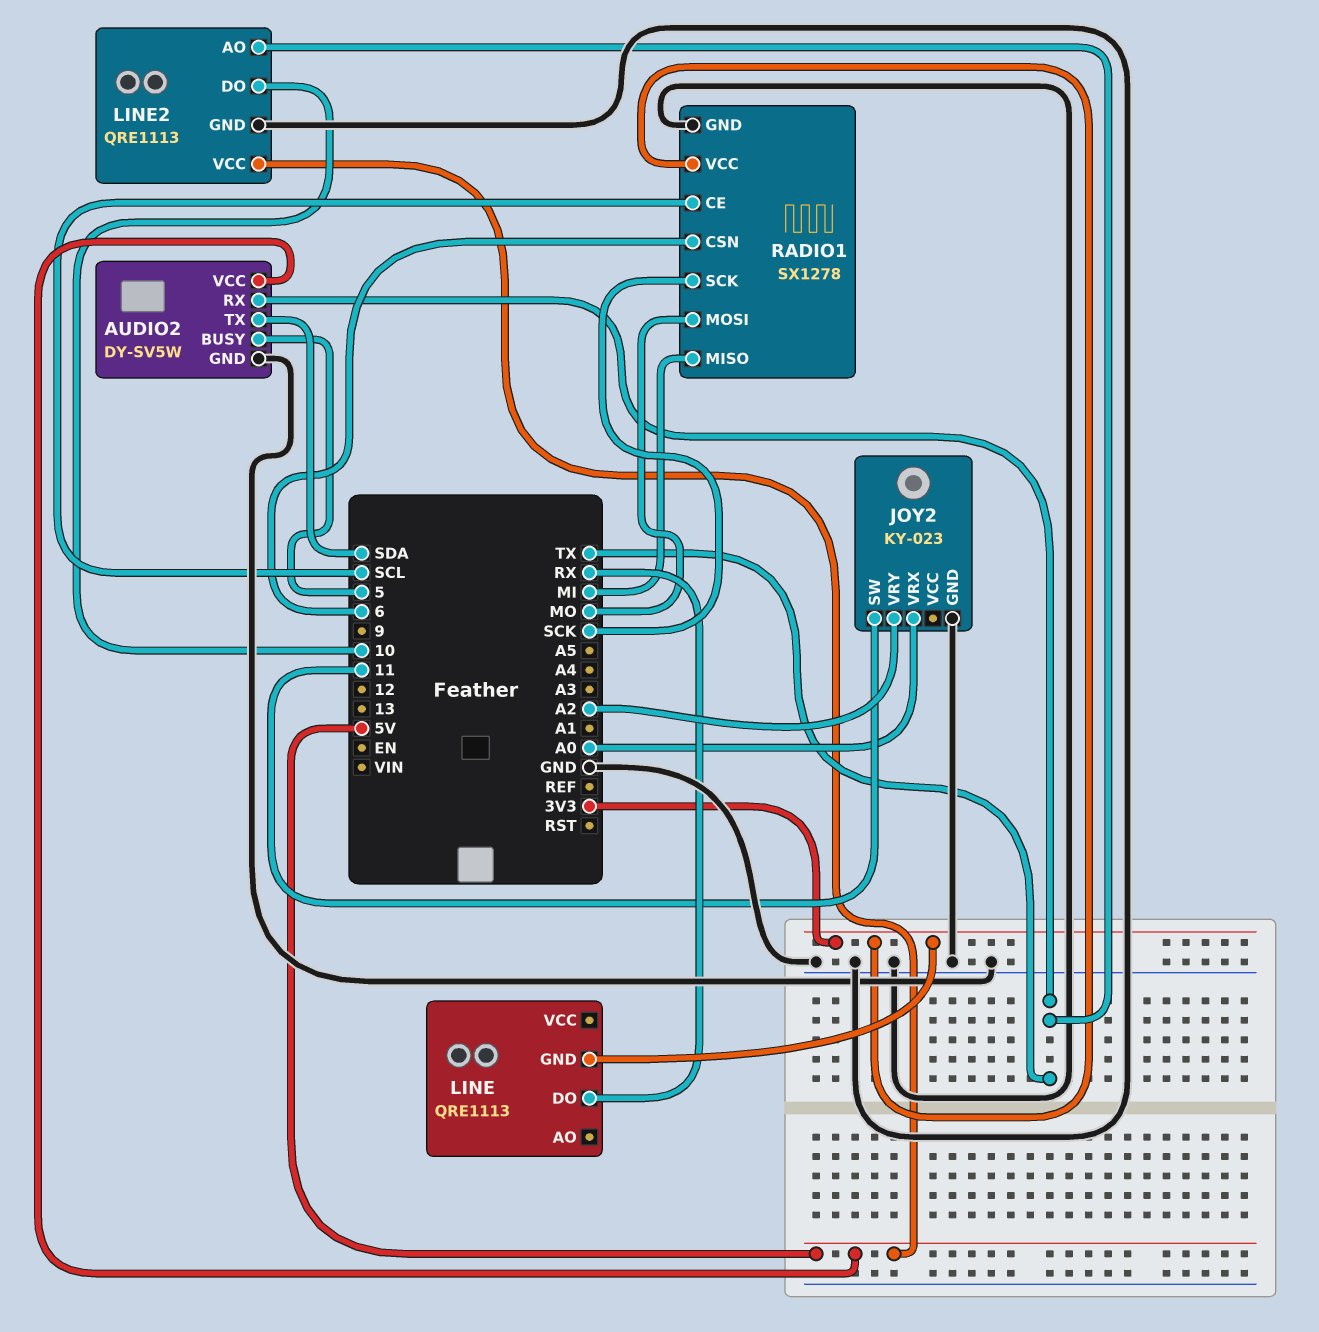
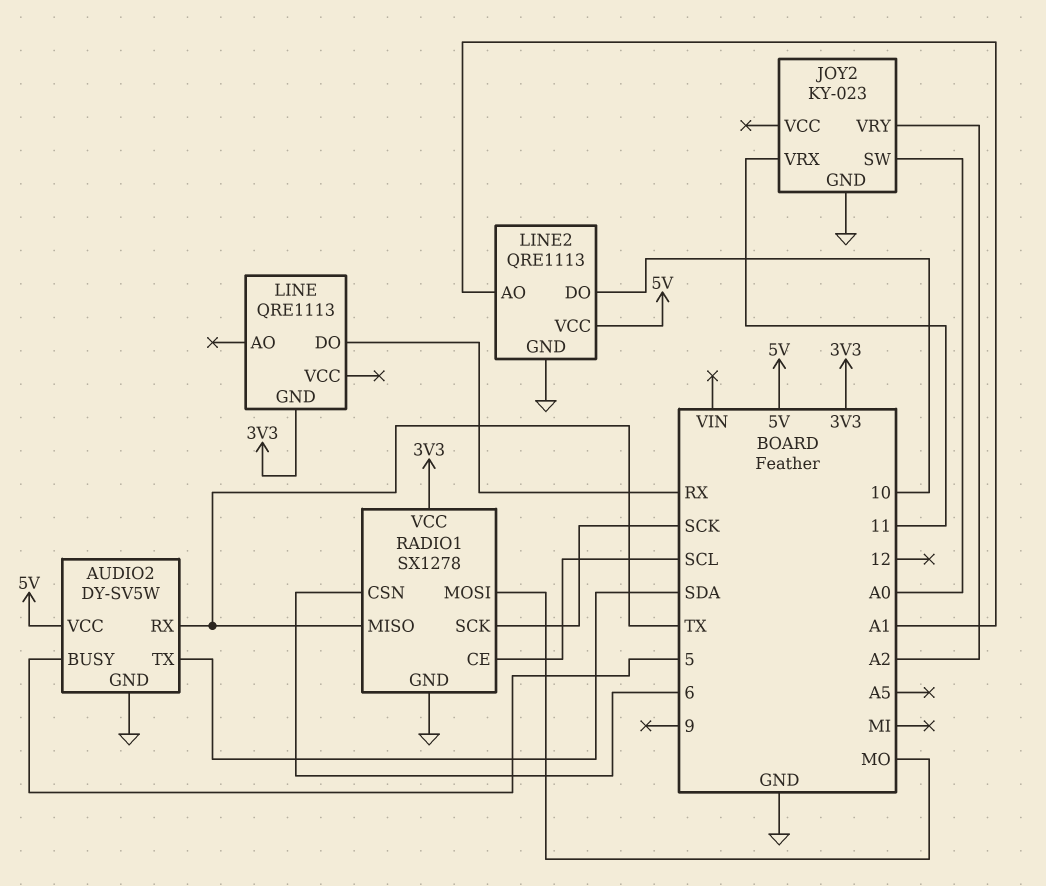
JOY2 pin SW: 11 -> A0
JOY2 pin VRX: A0 -> 11
LINE2 pin AO: TX -> A1
RADIO1 pin MISO: MI -> TX

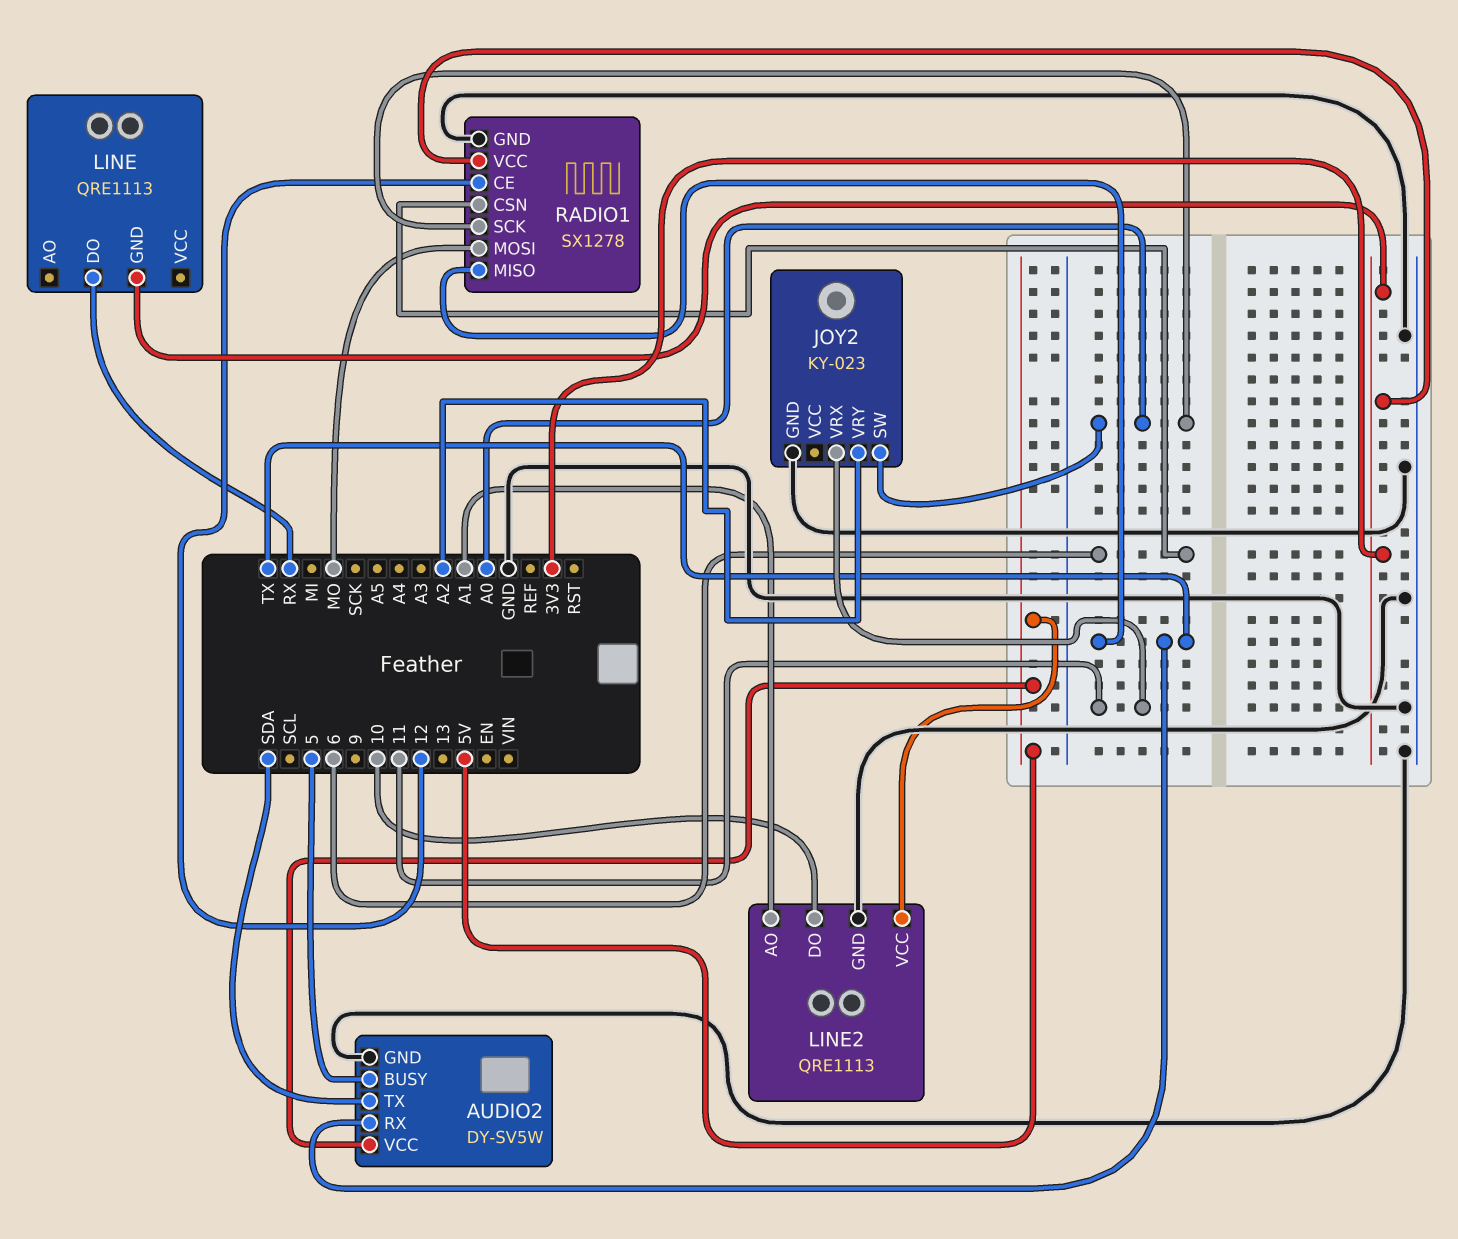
RADIO1 pin CE: SCL -> 12
RADIO1 pin SCK: SCK -> A0

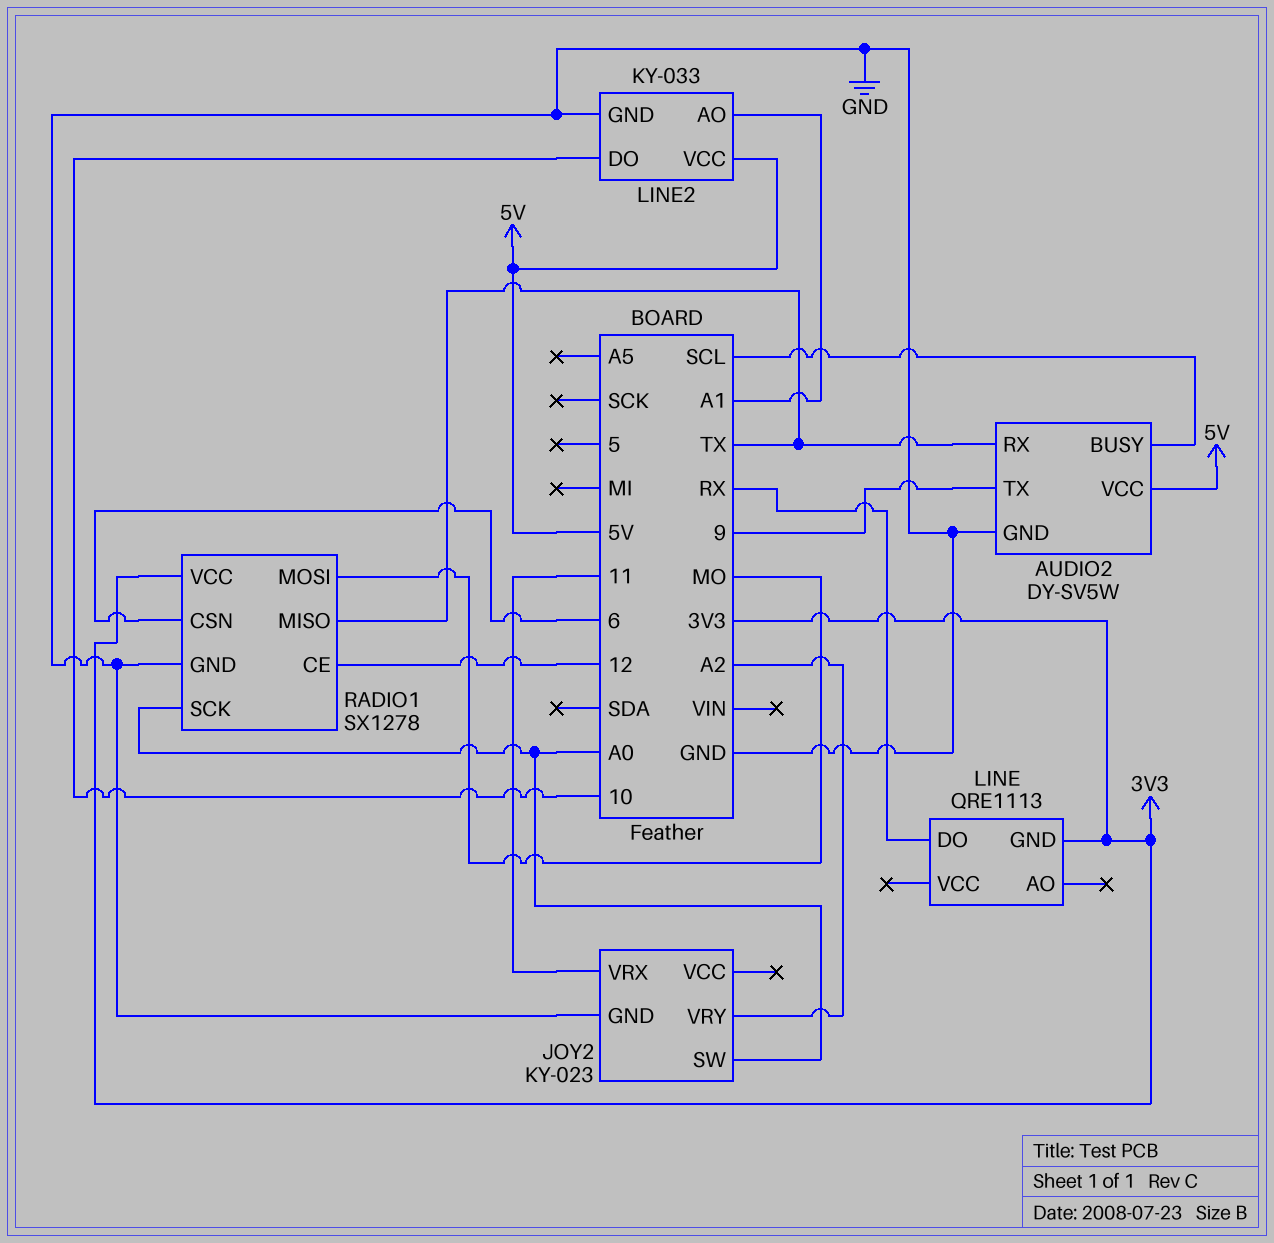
AUDIO2 pin BUSY: 5 -> SCL
AUDIO2 pin TX: SDA -> 9
LINE2: QRE1113 -> KY-033

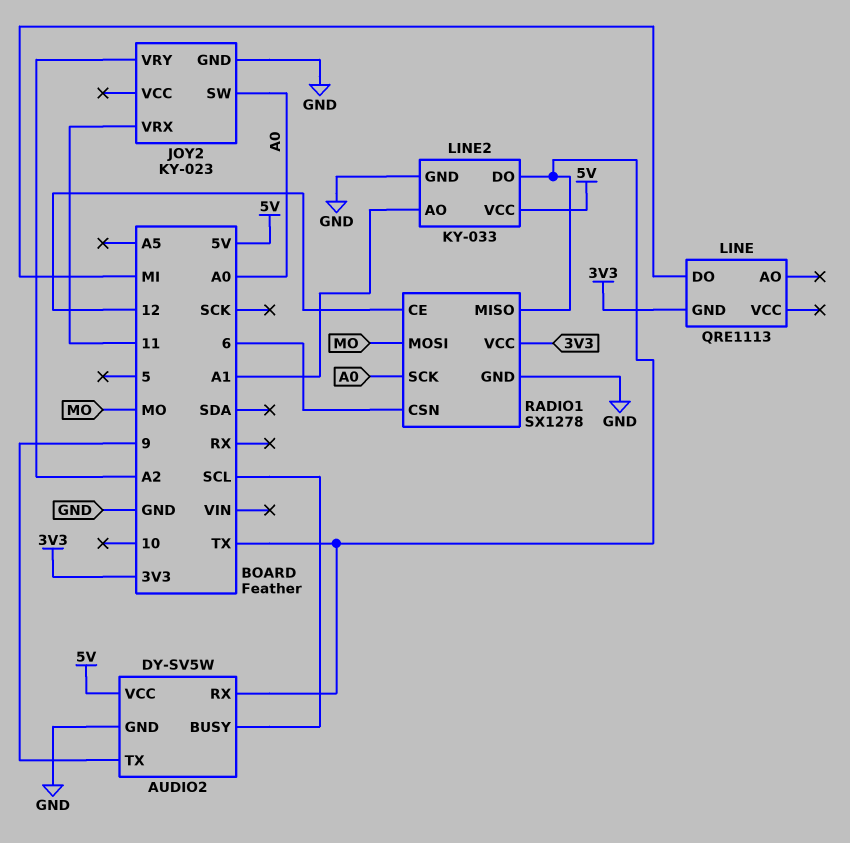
LINE pin DO: RX -> MI
LINE2 pin DO: 10 -> TX

